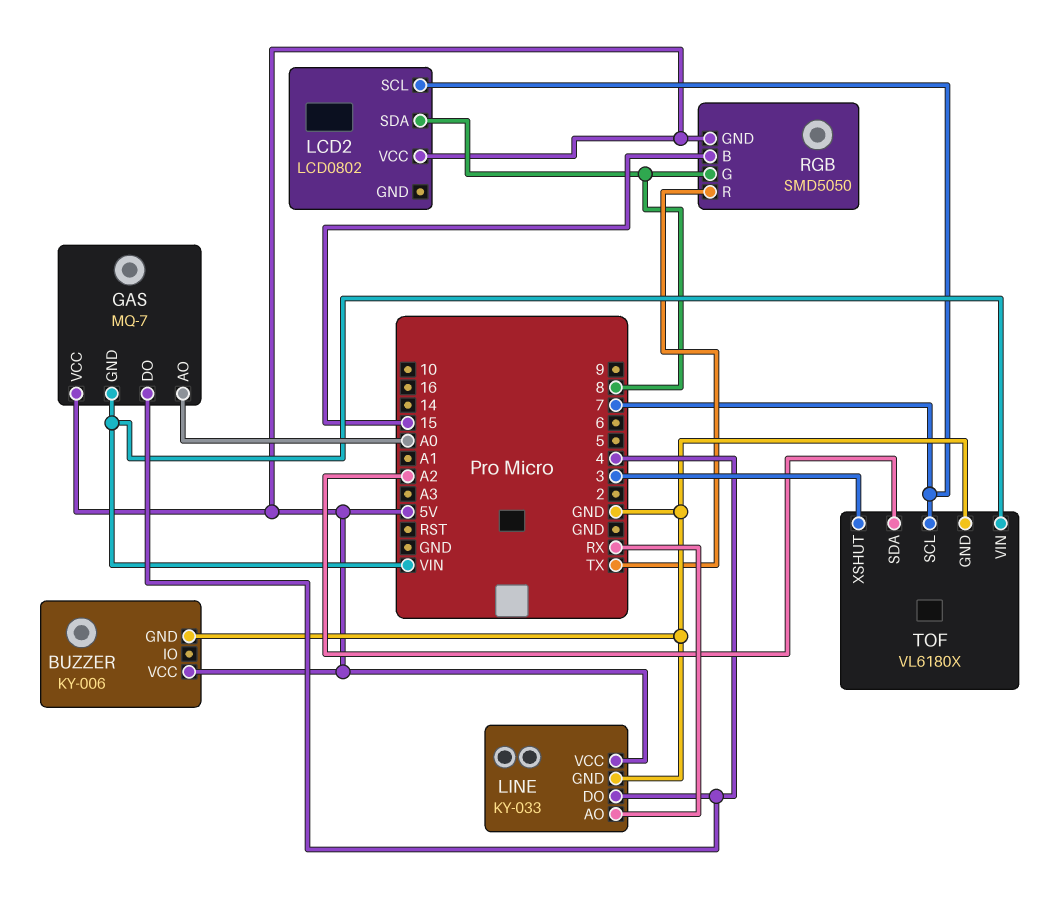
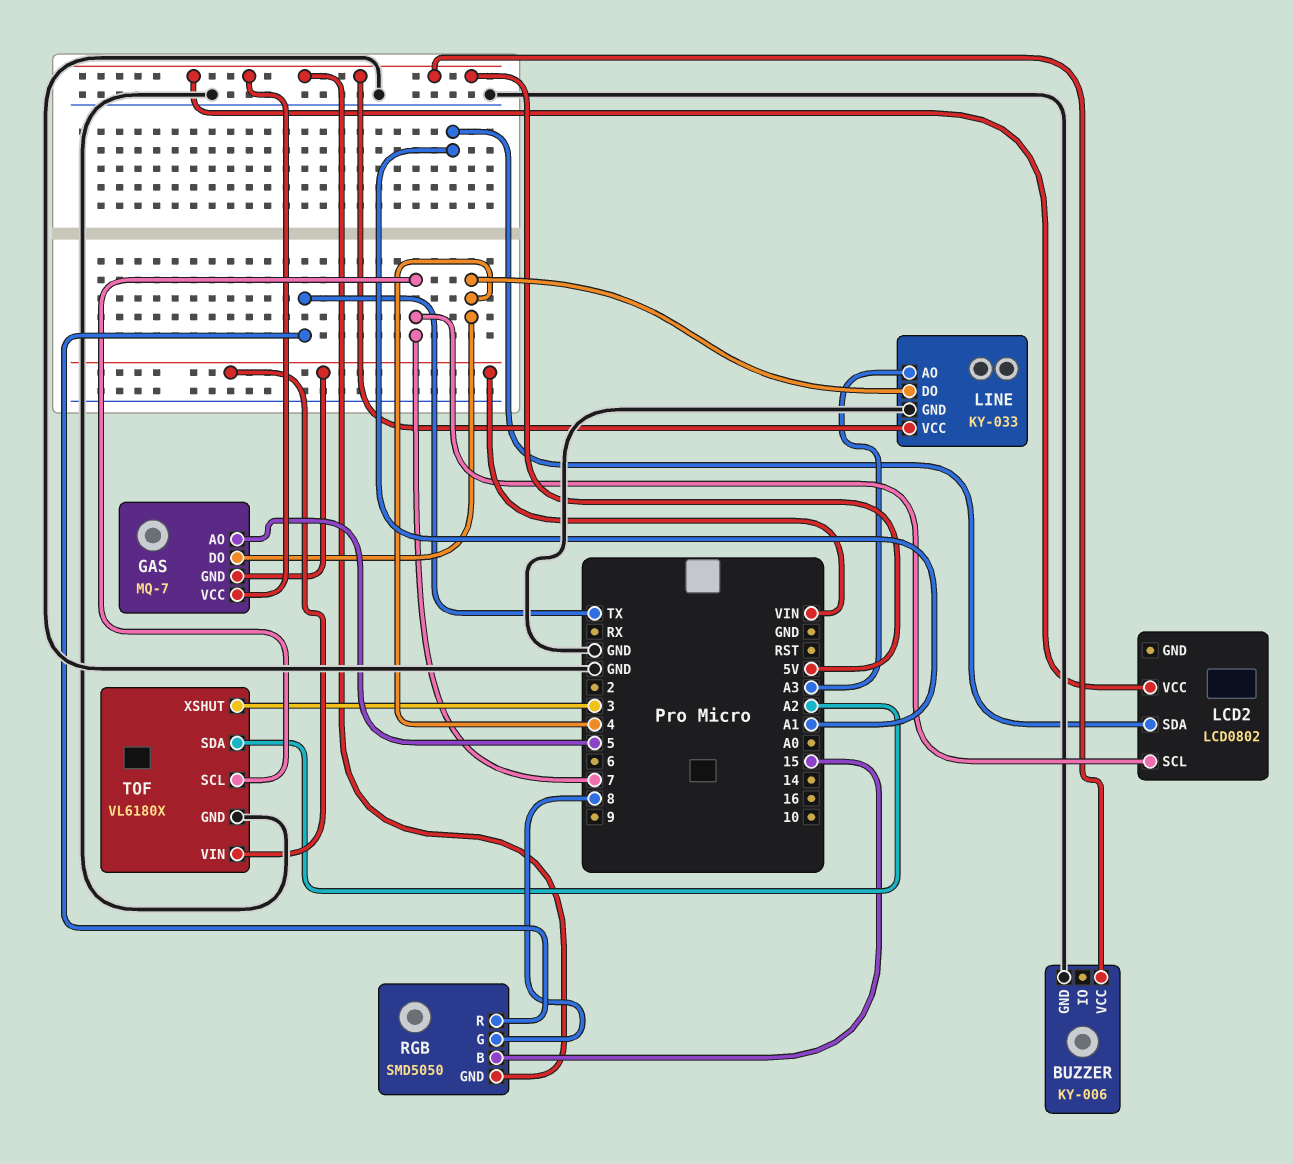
GAS pin AO: A0 -> 5
LCD2 pin SDA: 8 -> A1
LINE pin AO: RX -> A3

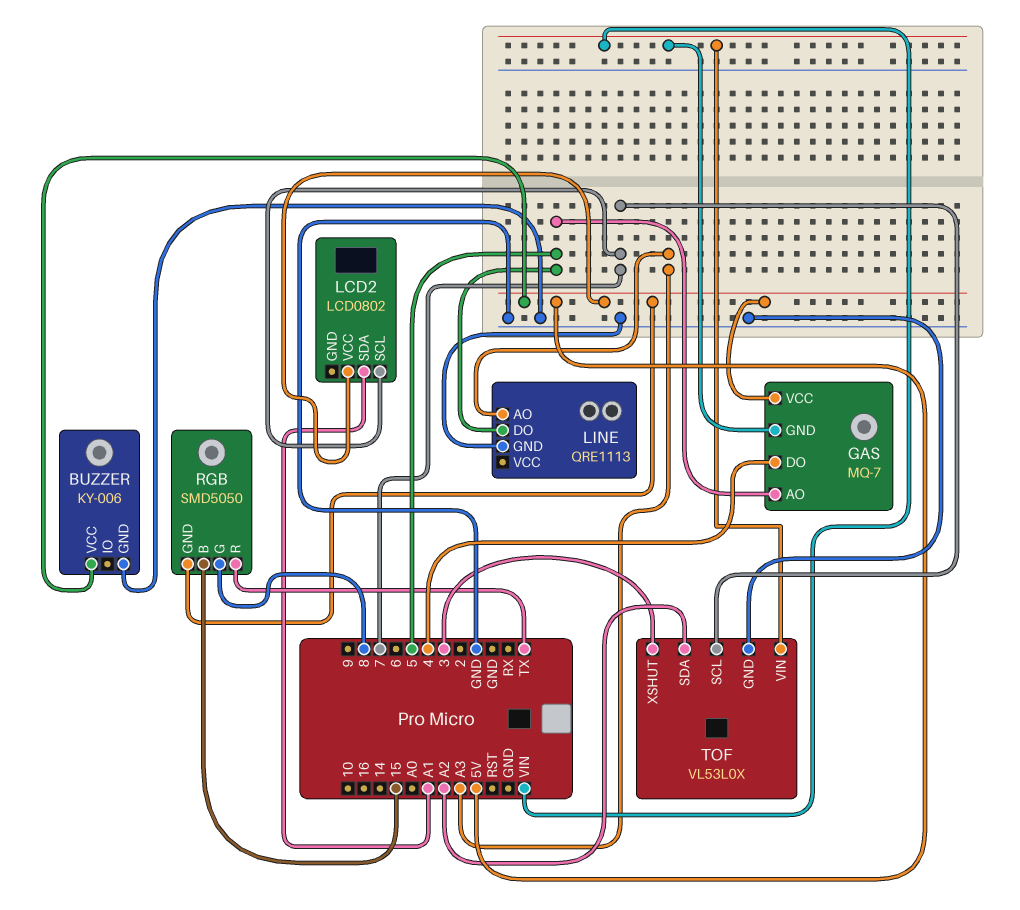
LINE: KY-033 -> QRE1113
LINE pin DO: 4 -> 5
LINE pin VCC: 5V -> none
TOF: VL6180X -> VL53L0X

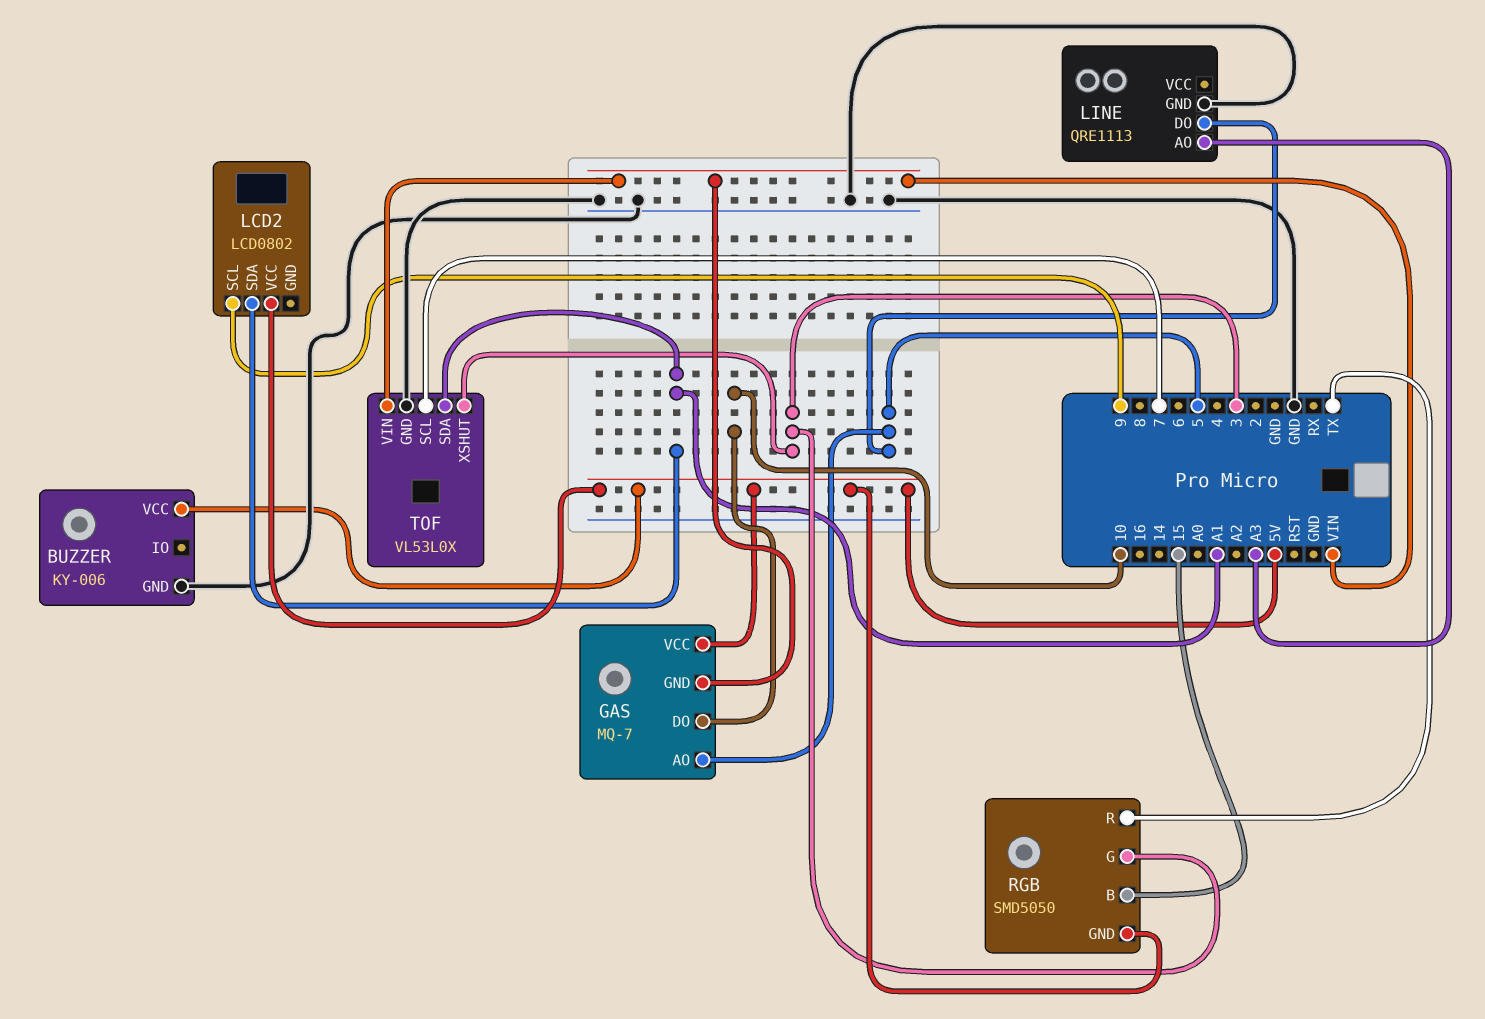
GAS pin DO: 4 -> 10
LCD2 pin SCL: 7 -> 9
RGB pin G: 8 -> 3
TOF pin SDA: A2 -> A1

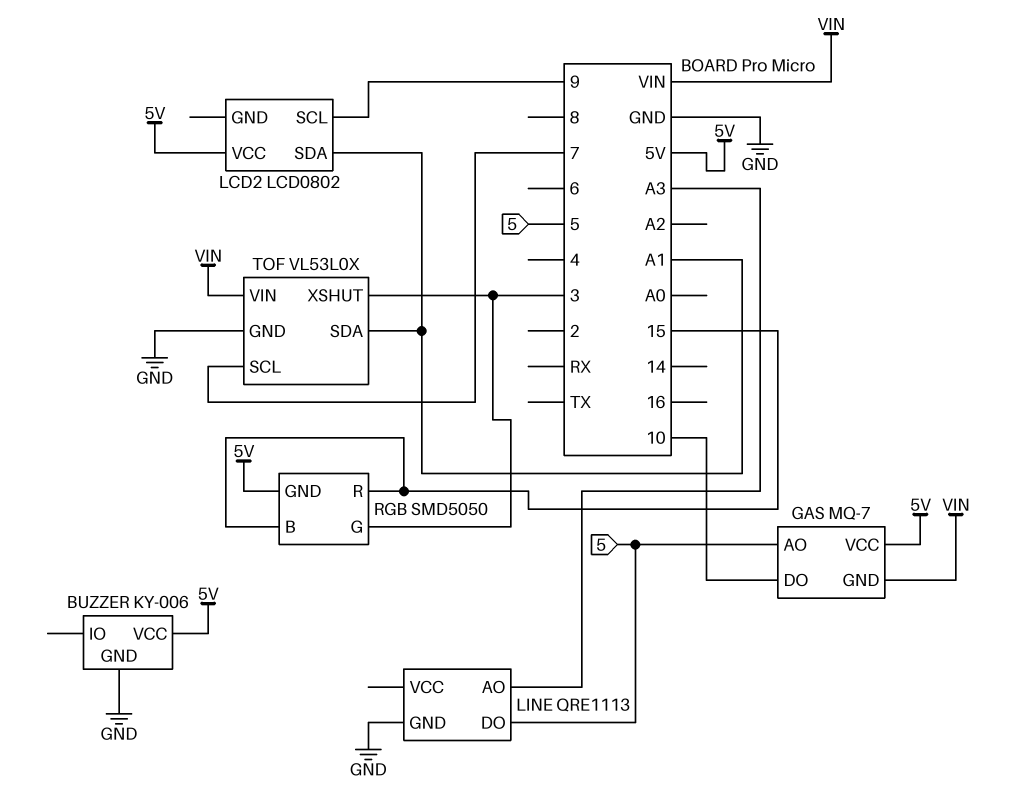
RGB pin R: TX -> 15

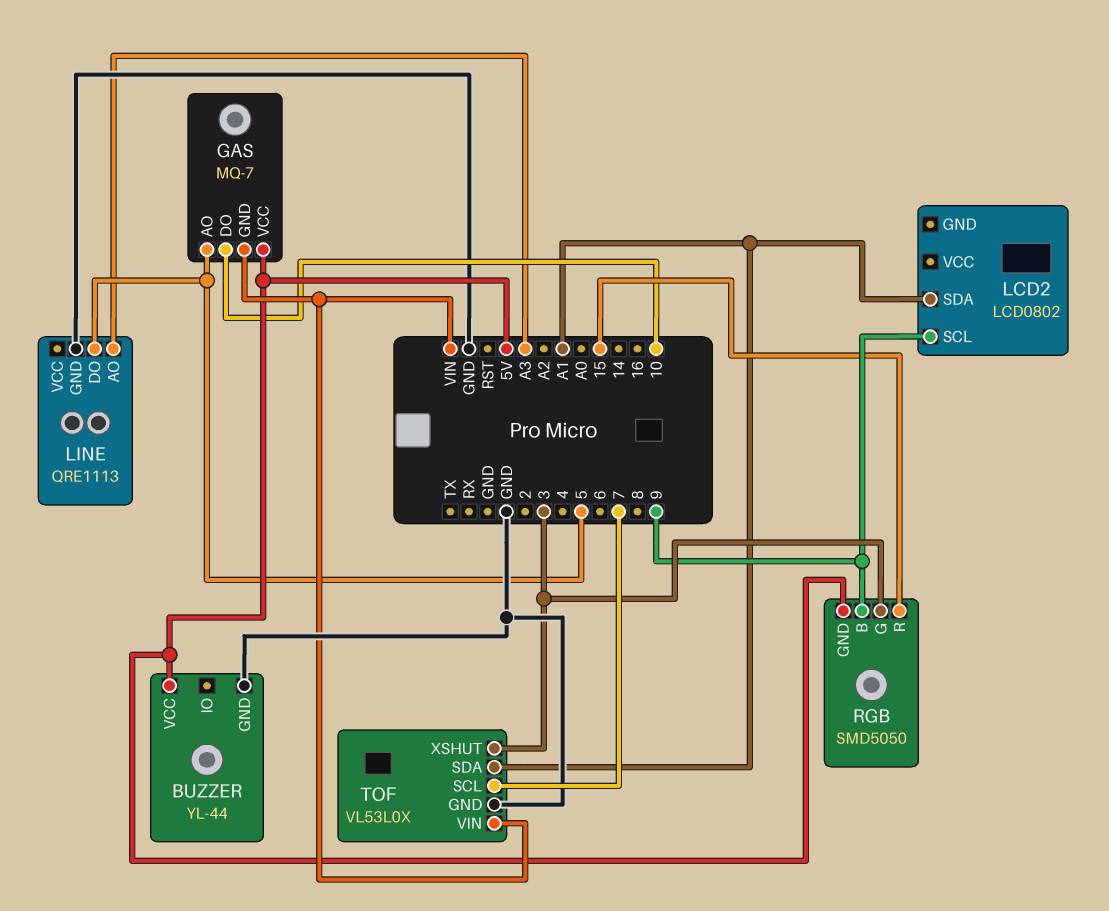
BUZZER: KY-006 -> YL-44
LCD2 pin VCC: 5V -> none
RGB pin B: 15 -> 9

